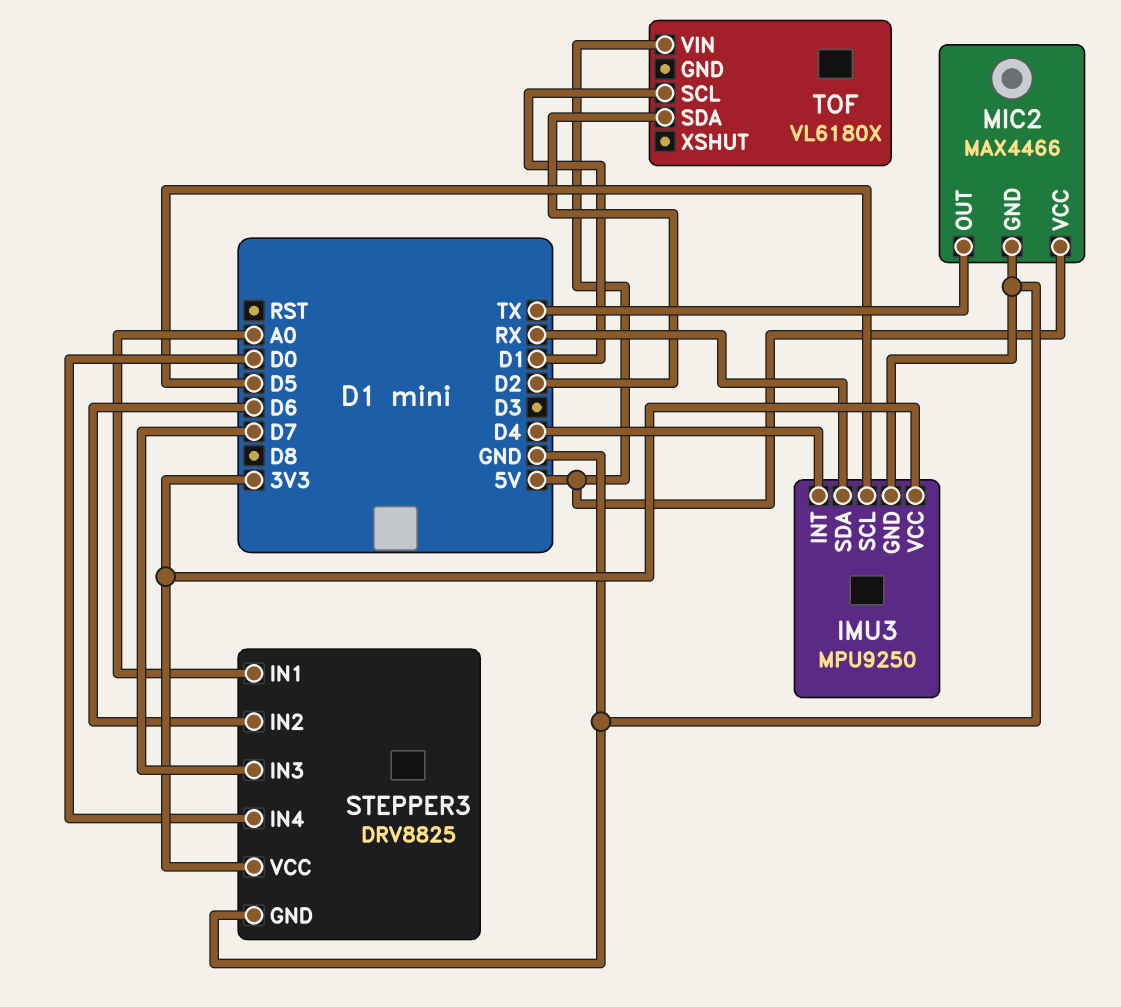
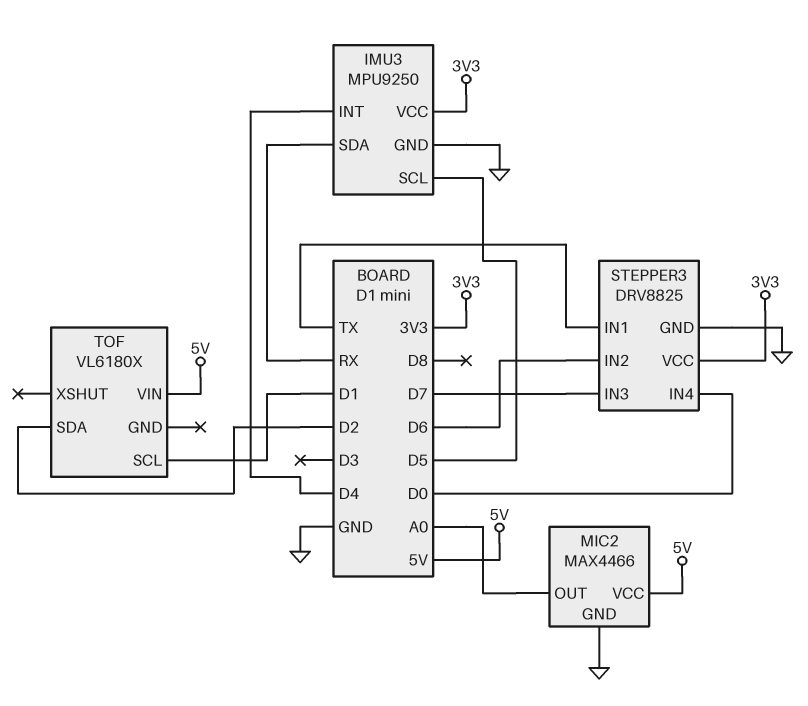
MIC2 pin OUT: TX -> A0
STEPPER3 pin IN1: A0 -> TX

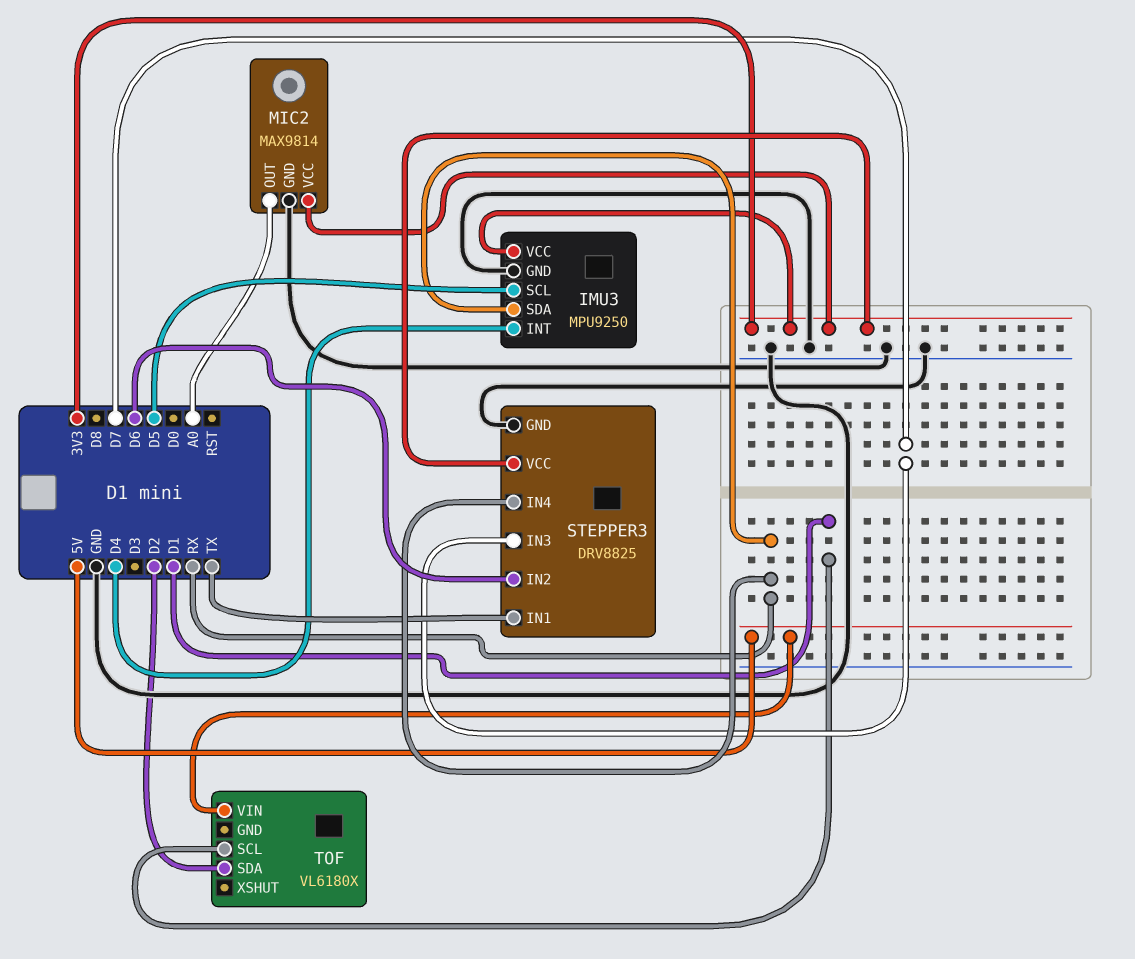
MIC2: MAX4466 -> MAX9814
MIC2 pin VCC: 5V -> 3V3
STEPPER3 pin IN4: D0 -> RX

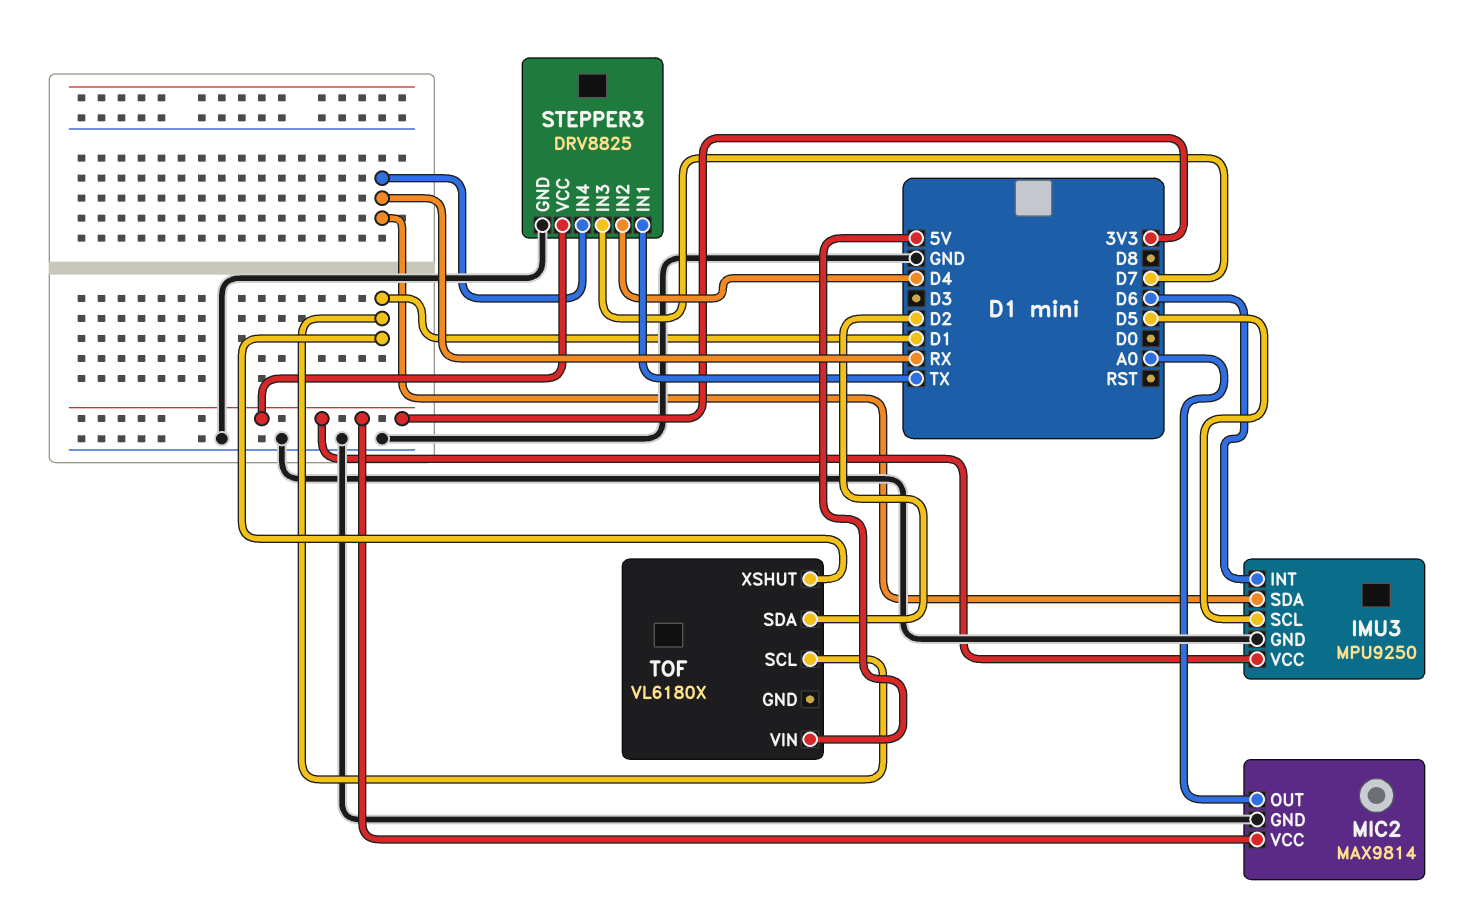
IMU3 pin INT: D4 -> D6
STEPPER3 pin IN2: D6 -> D4
TOF pin XSHUT: none -> D1

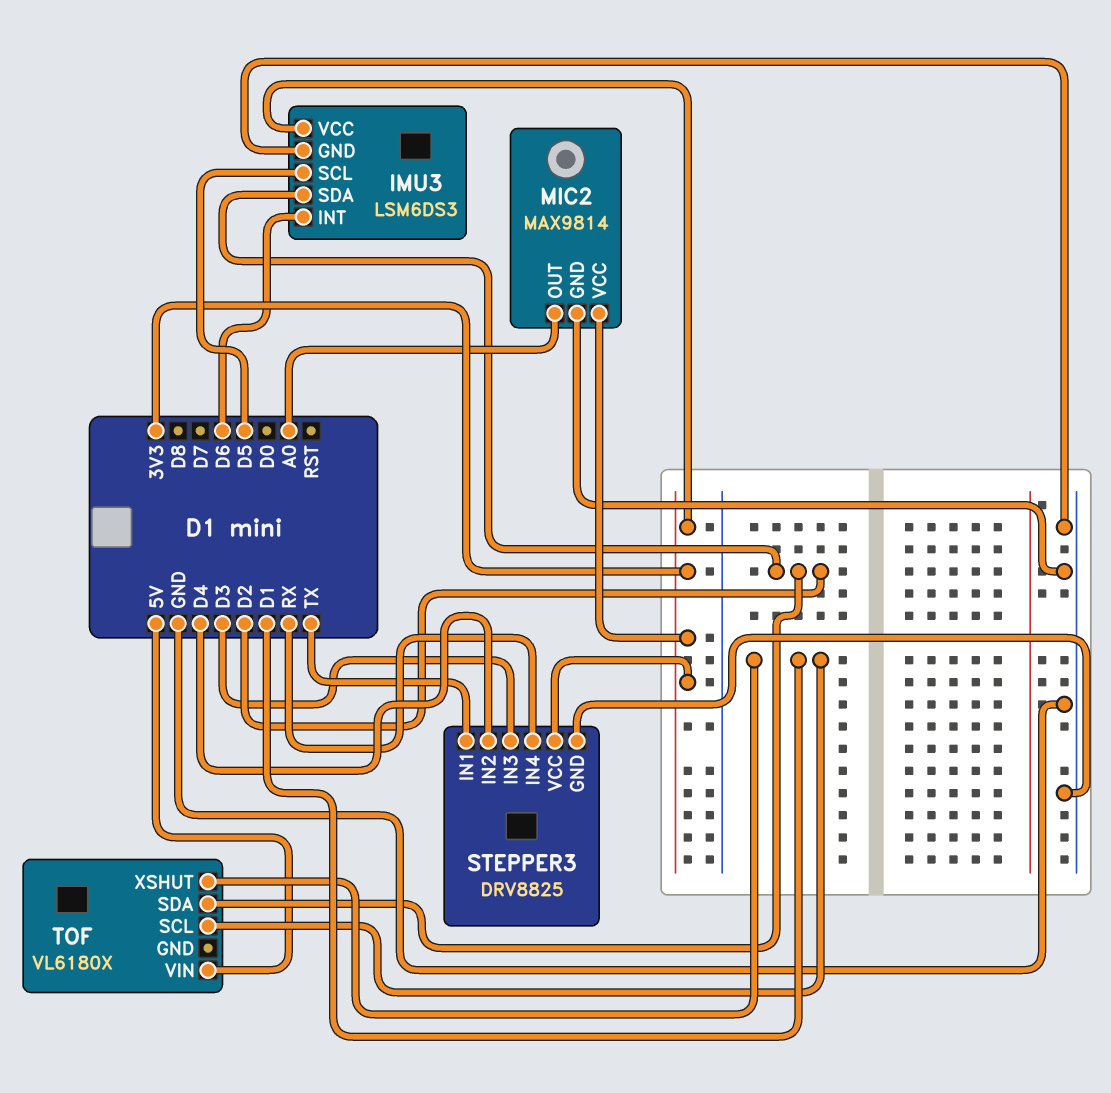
IMU3: MPU9250 -> LSM6DS3
IMU3 pin SDA: RX -> D2
STEPPER3 pin IN3: D7 -> D3

